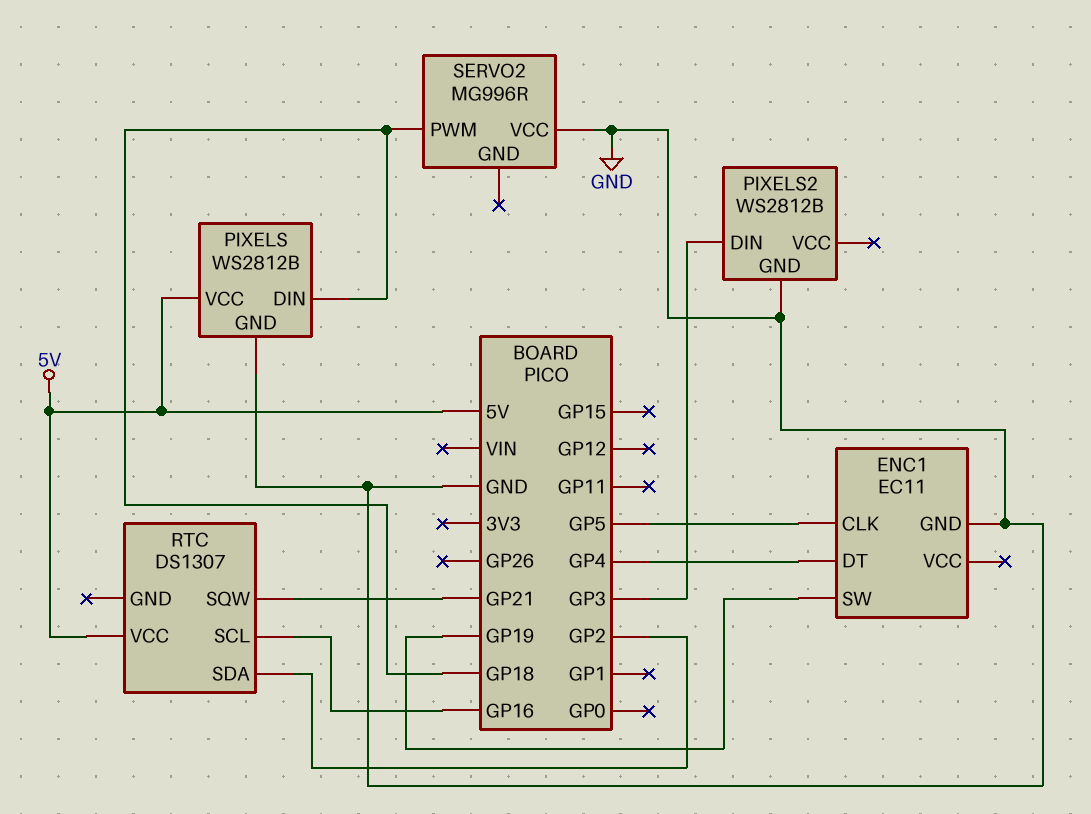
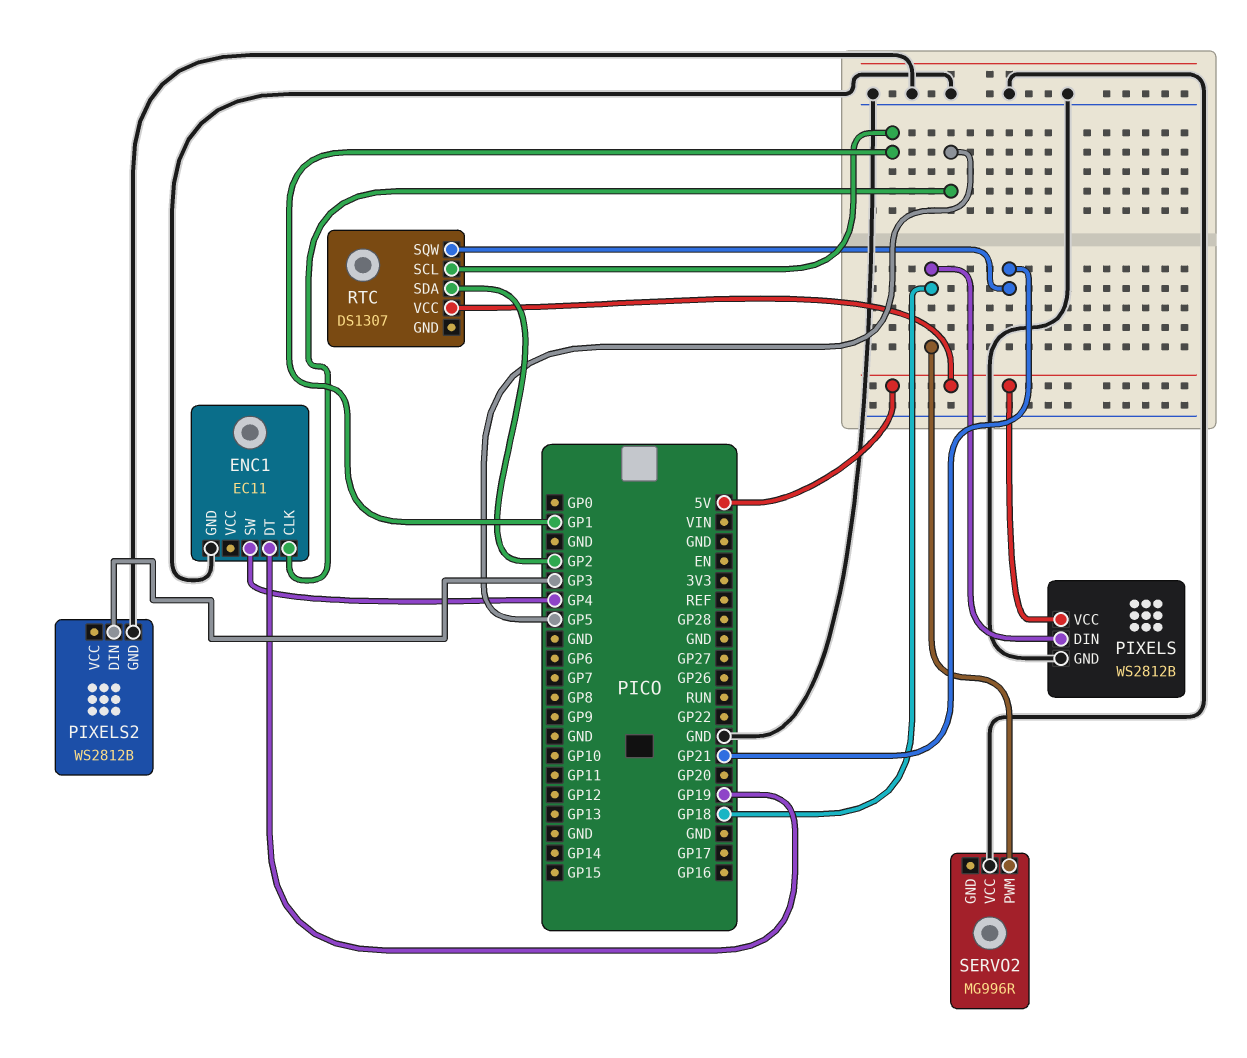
ENC1 pin DT: GP4 -> GP19
ENC1 pin SW: GP19 -> GP4
RTC pin SCL: GP16 -> GP1

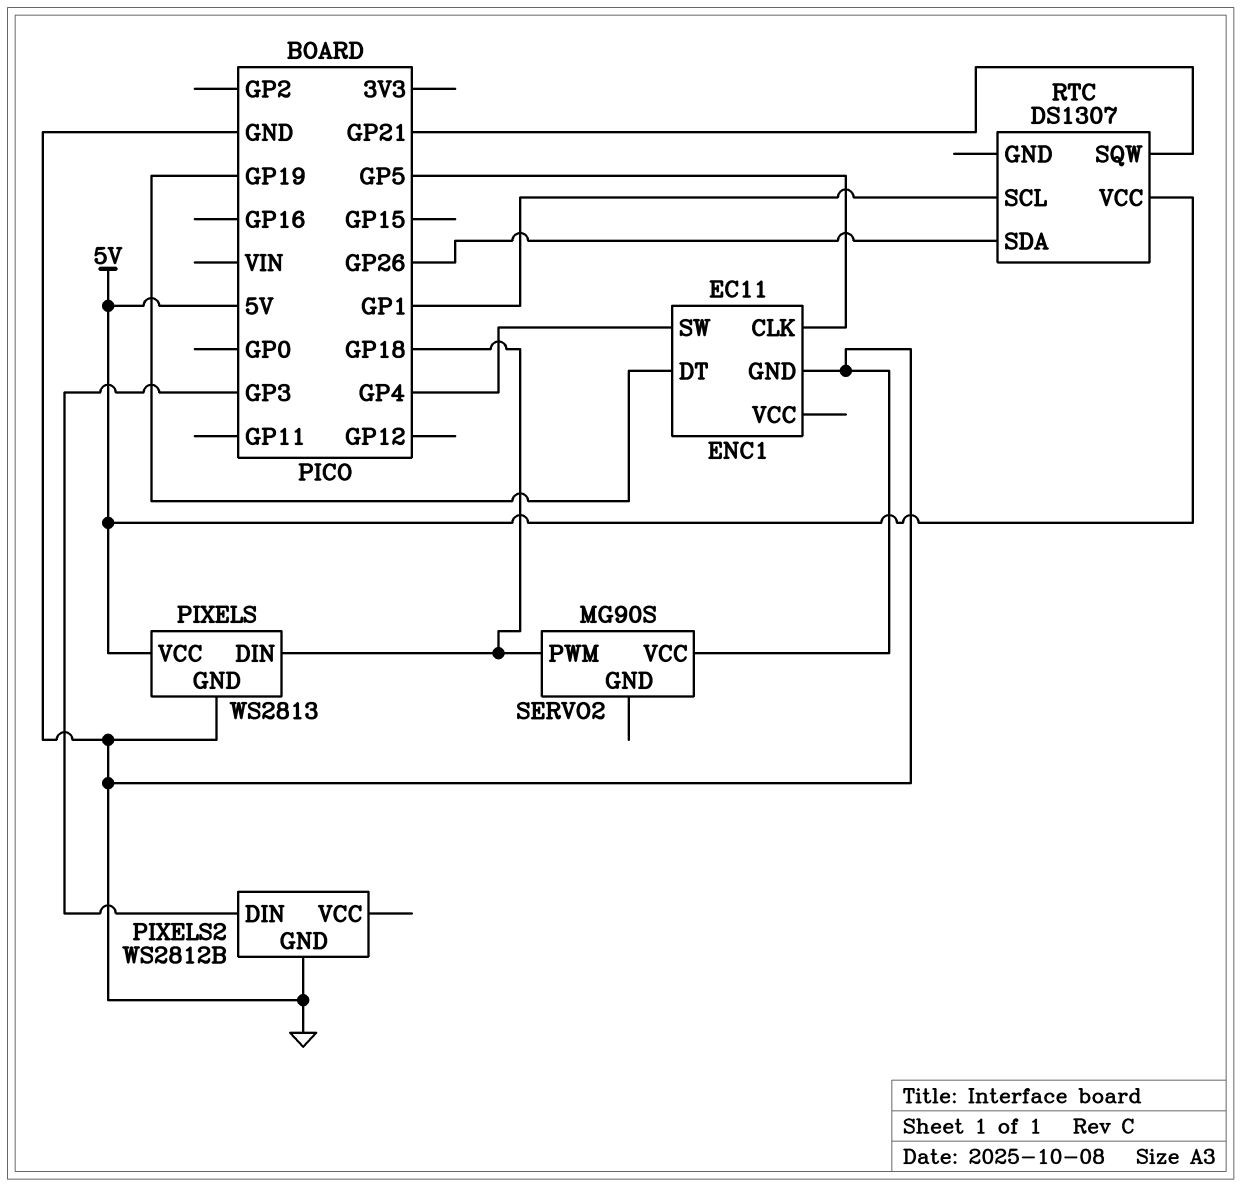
PIXELS: WS2812B -> WS2813
RTC pin SDA: GP2 -> GP26
SERVO2: MG996R -> MG90S

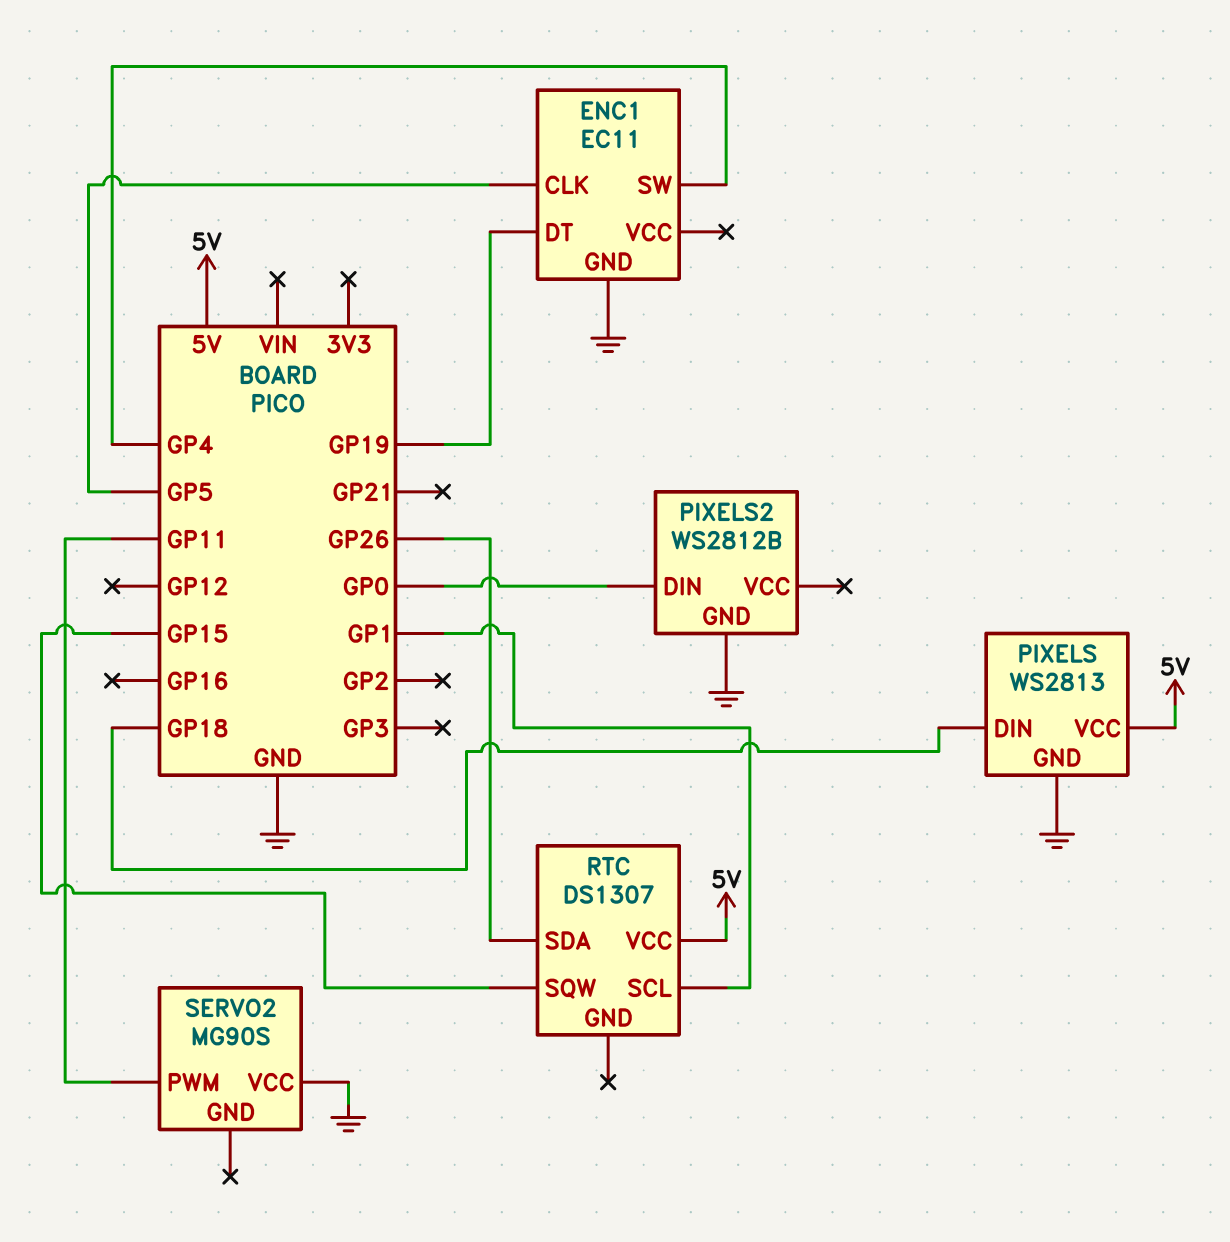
PIXELS2 pin DIN: GP3 -> GP0
RTC pin SQW: GP21 -> GP15
SERVO2 pin PWM: GP18 -> GP11

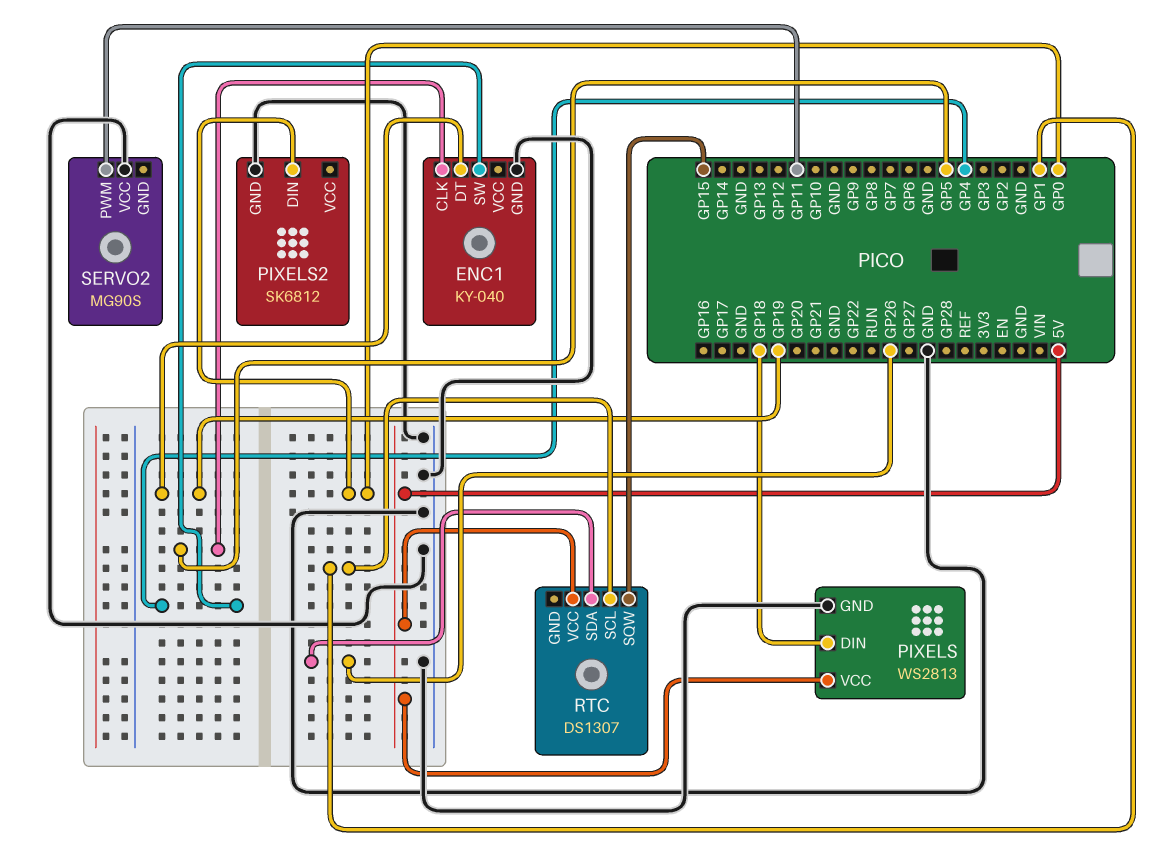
ENC1: EC11 -> KY-040
PIXELS2: WS2812B -> SK6812

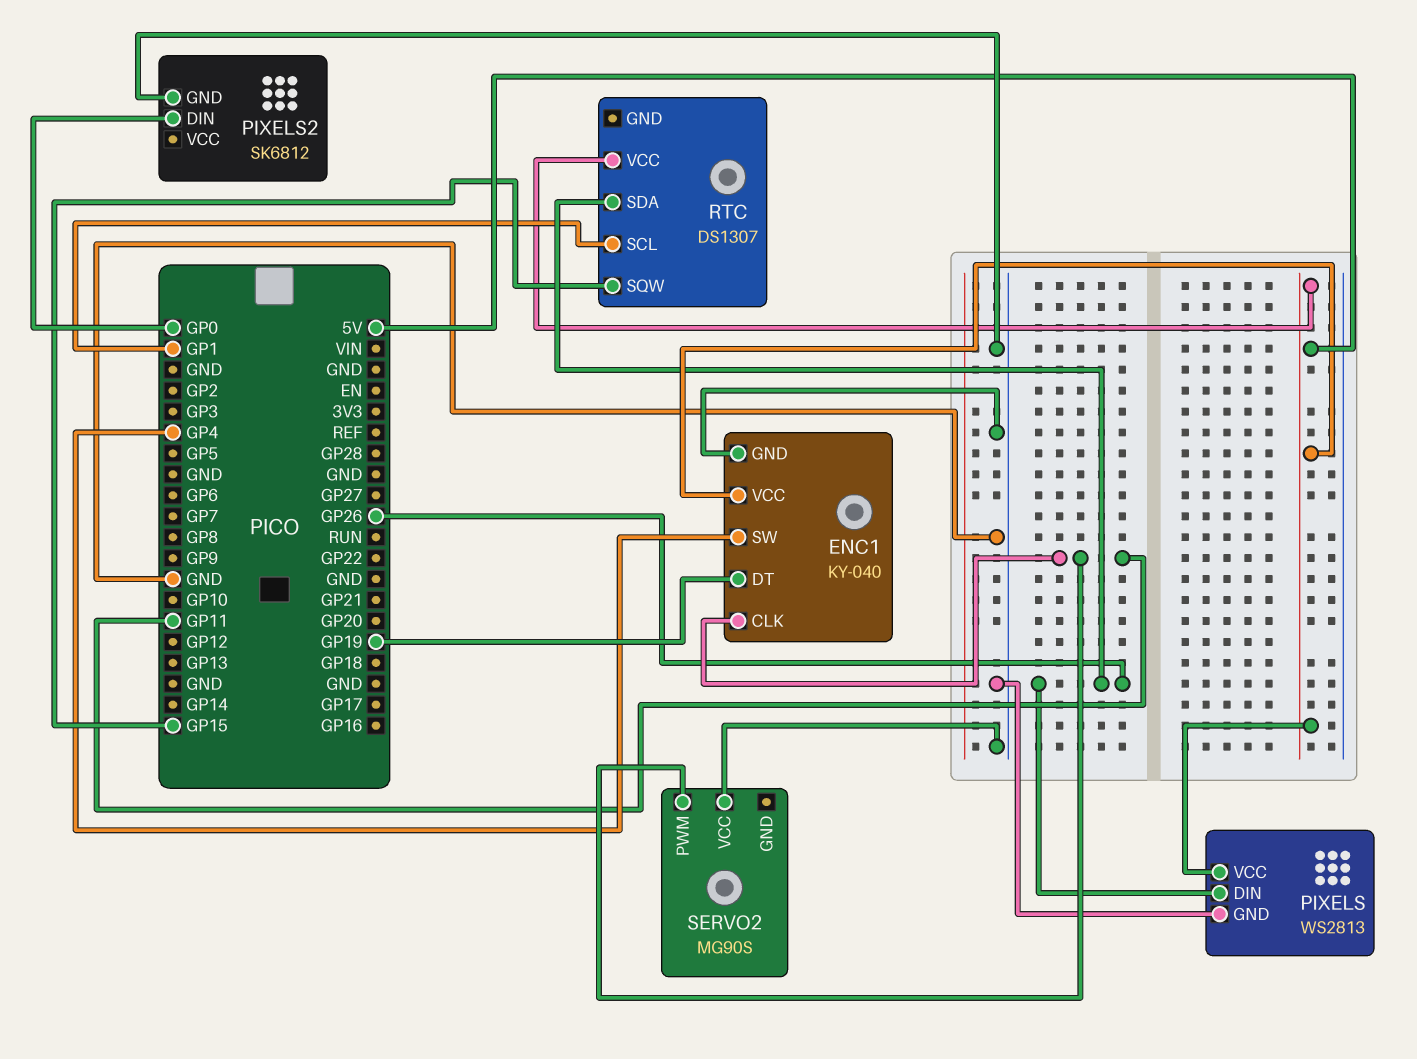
ENC1 pin CLK: GP5 -> GP11
ENC1 pin VCC: none -> 5V
PIXELS pin DIN: GP18 -> GP26

